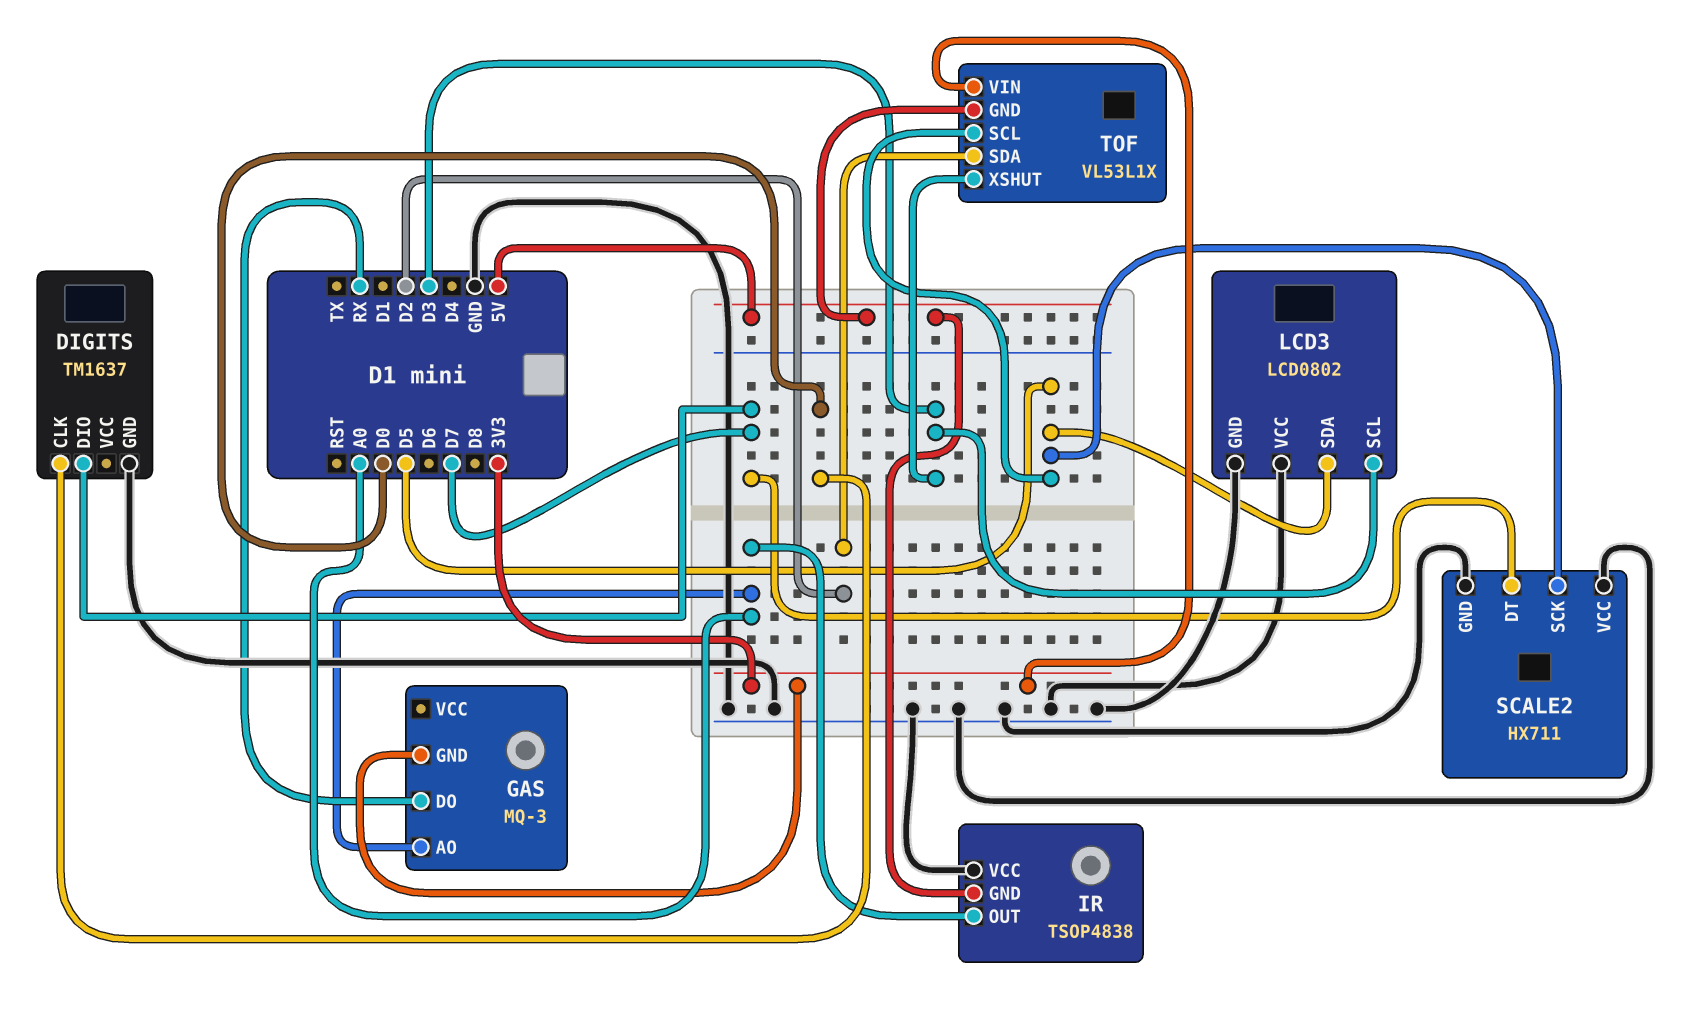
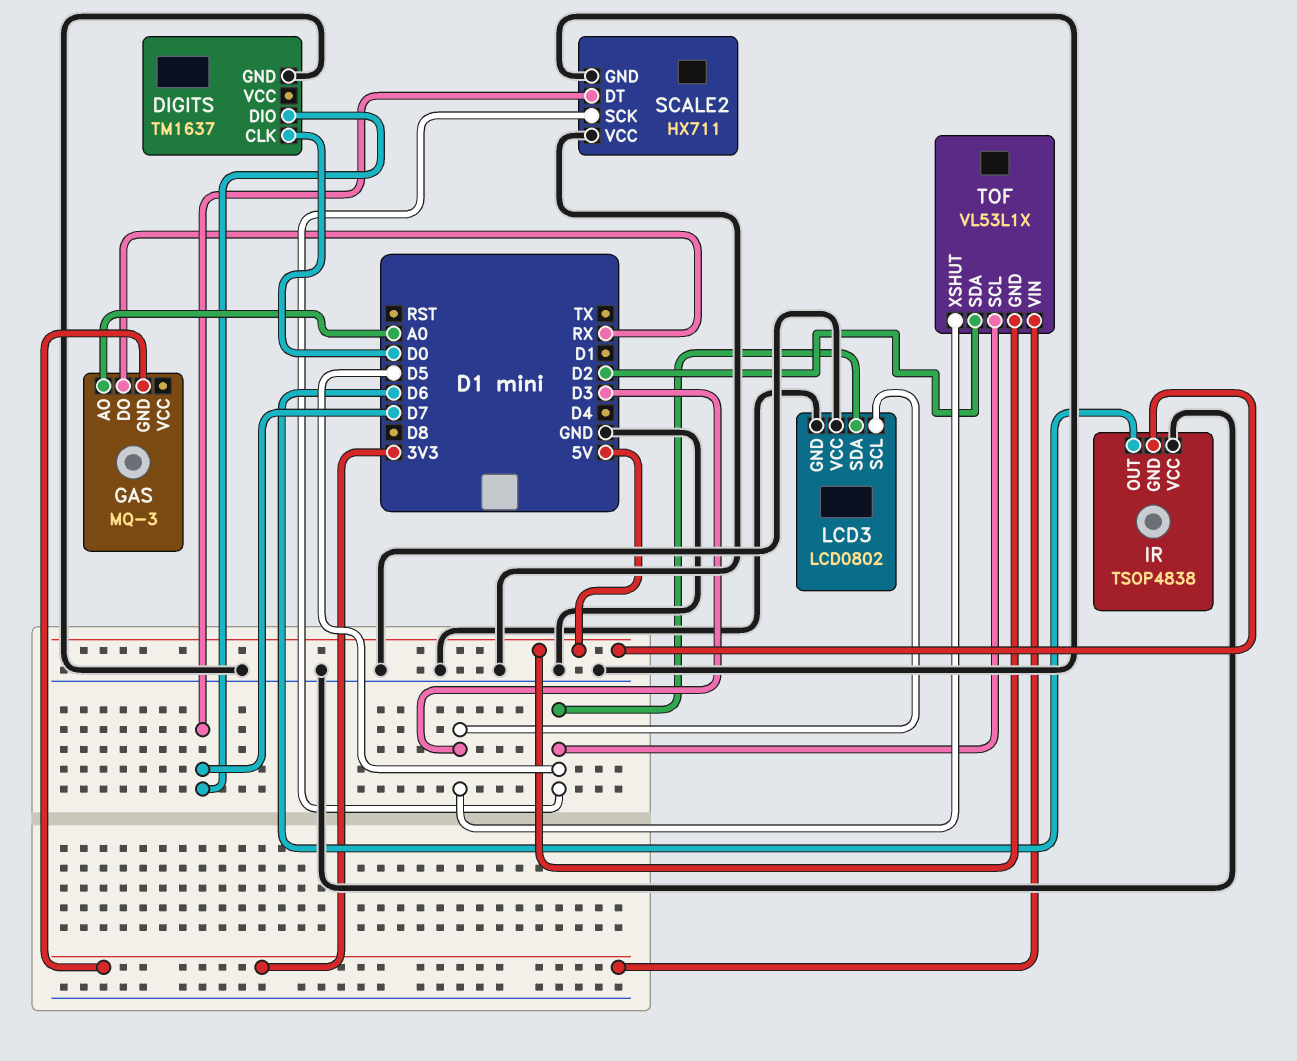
IR pin OUT: A0 -> D6

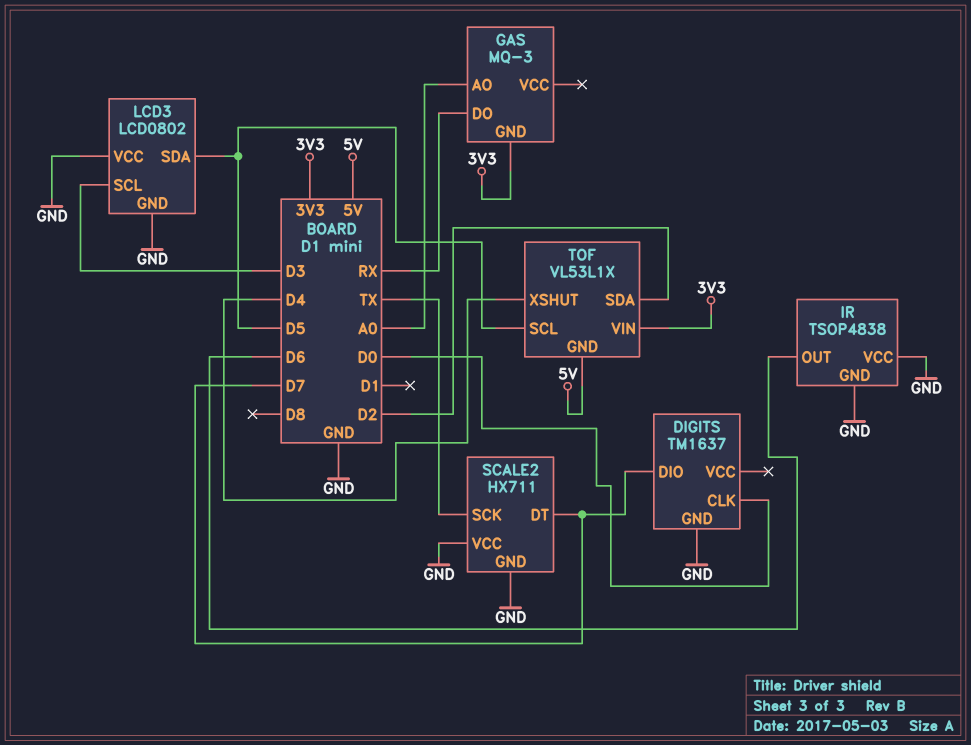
IR pin GND: 5V -> GND
SCALE2 pin SCK: D5 -> TX
TOF pin XSHUT: D3 -> D4

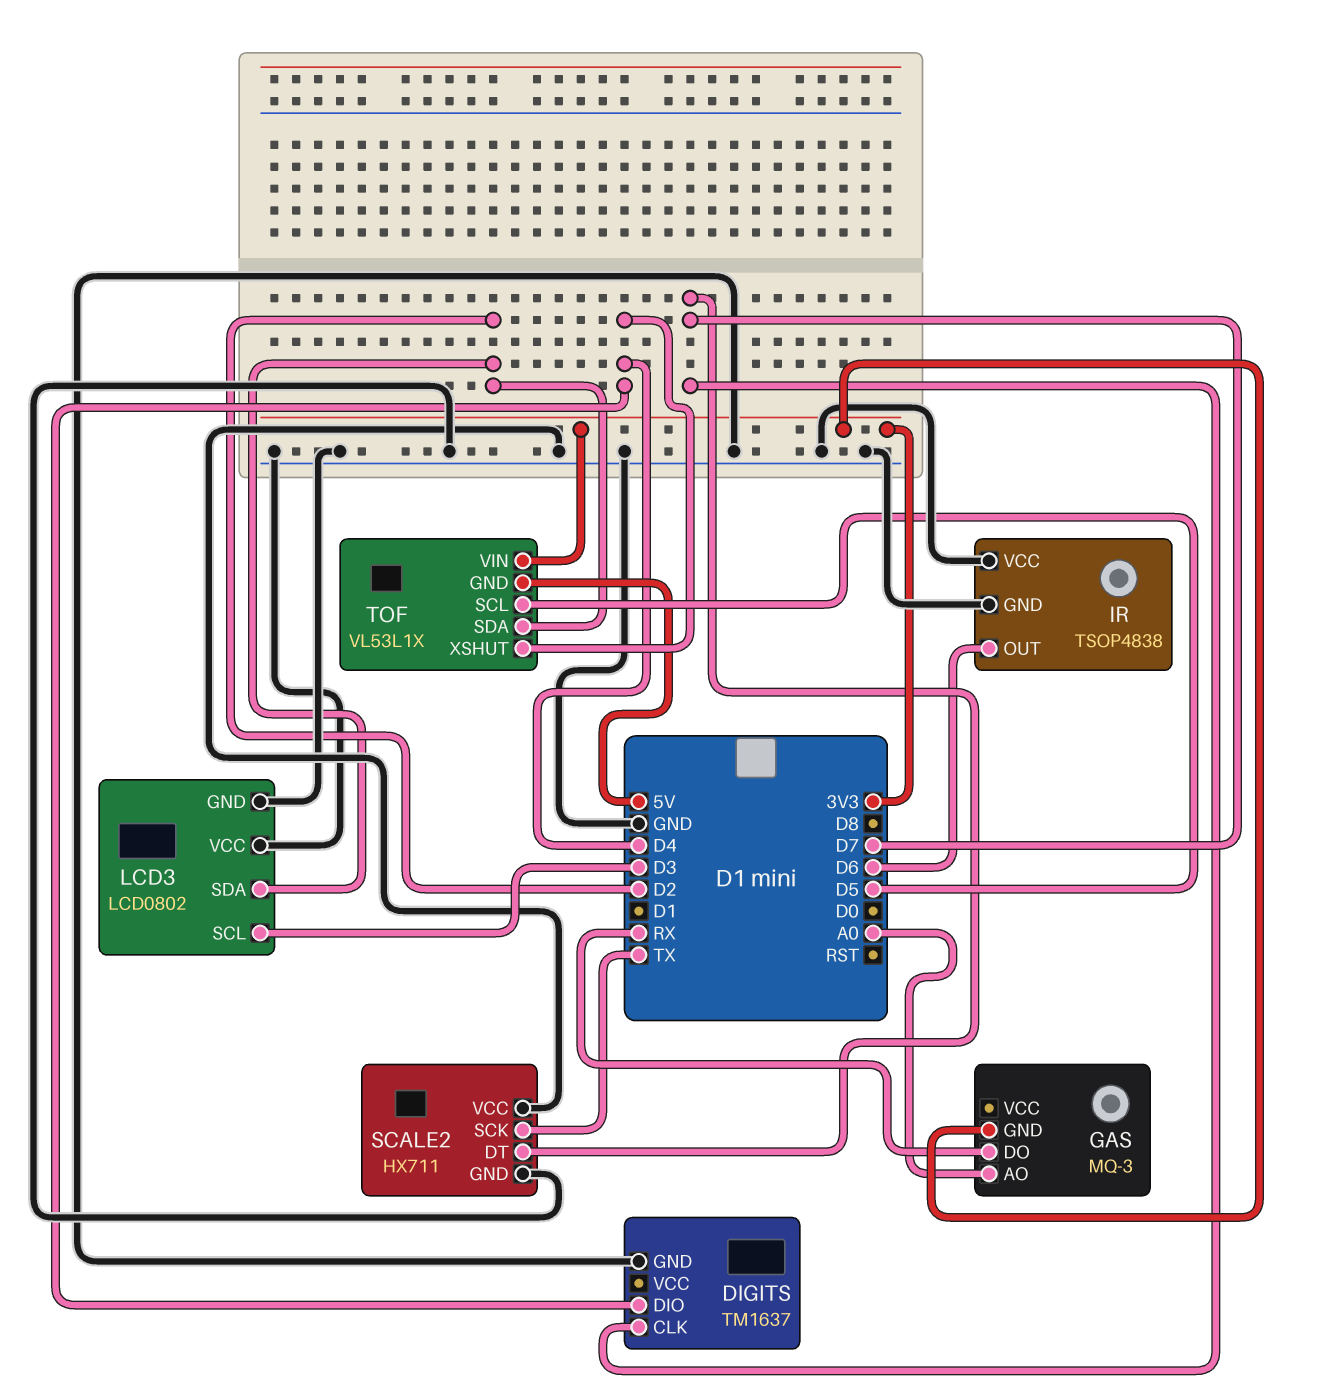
DIGITS pin CLK: D0 -> D7
DIGITS pin DIO: D7 -> D4
LCD3 pin SDA: D5 -> D2

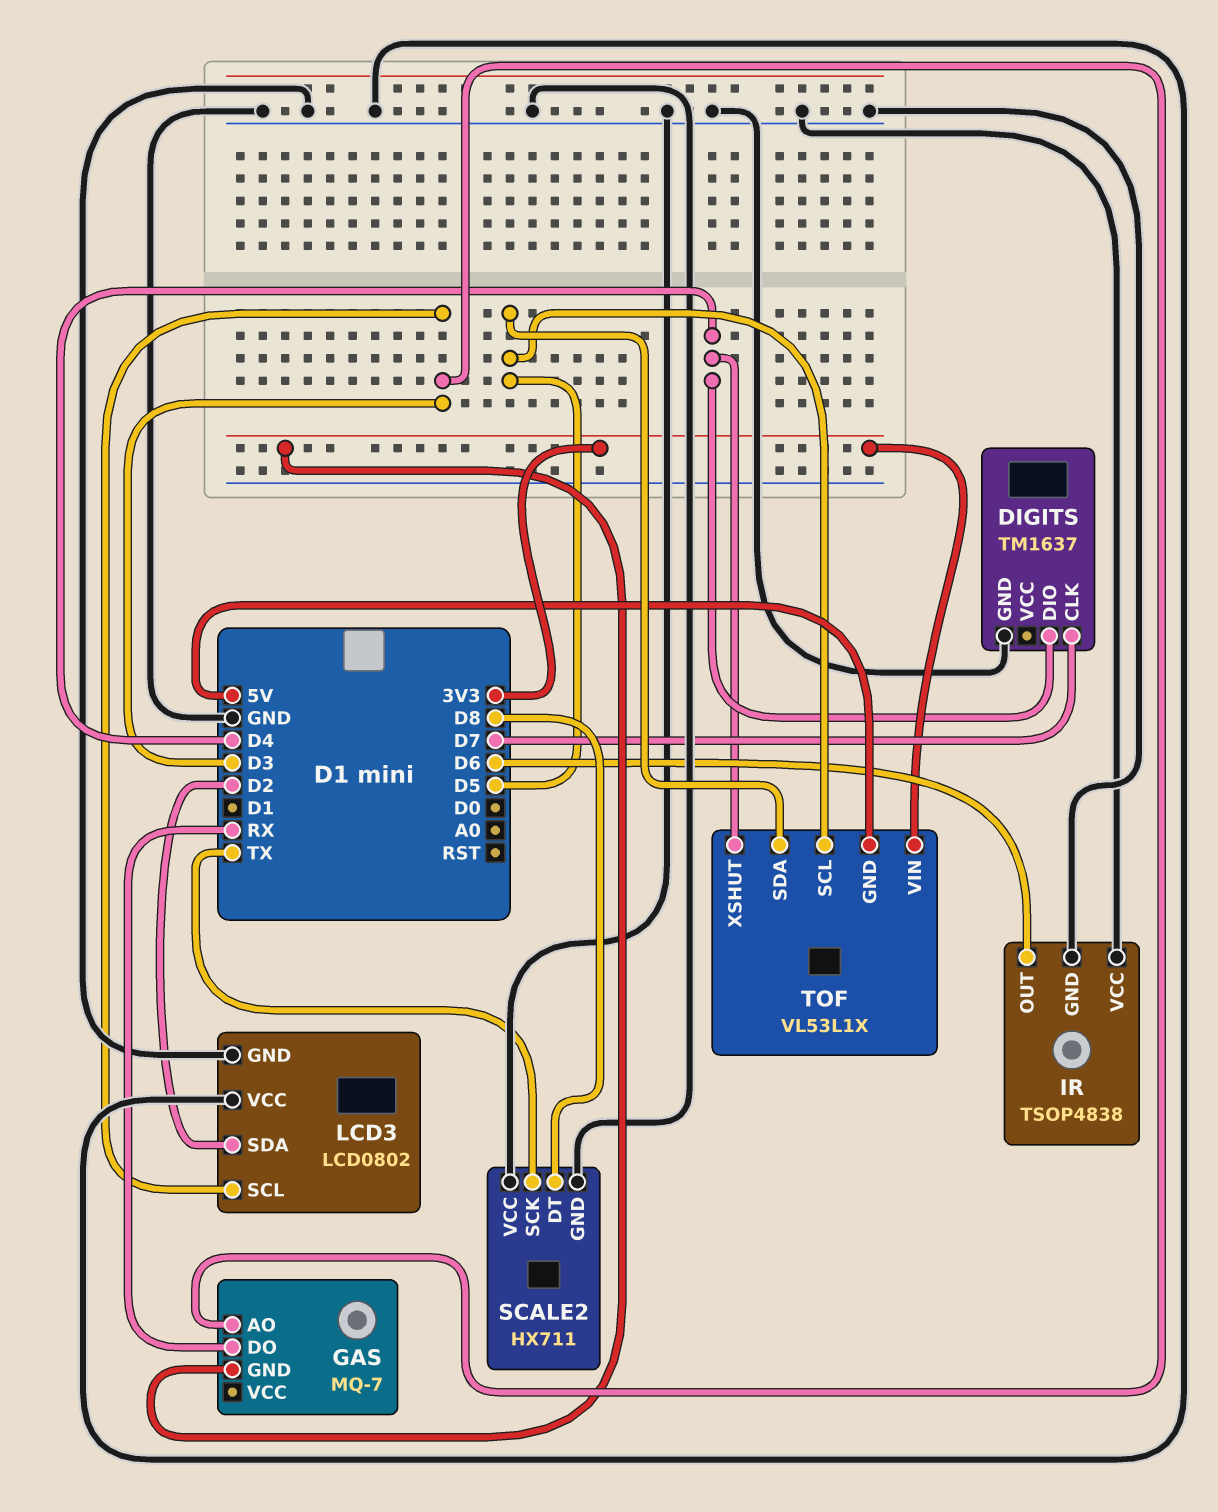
GAS: MQ-3 -> MQ-7
GAS pin AO: A0 -> D3
SCALE2 pin DT: D7 -> D8
TOF pin SDA: D2 -> D5

